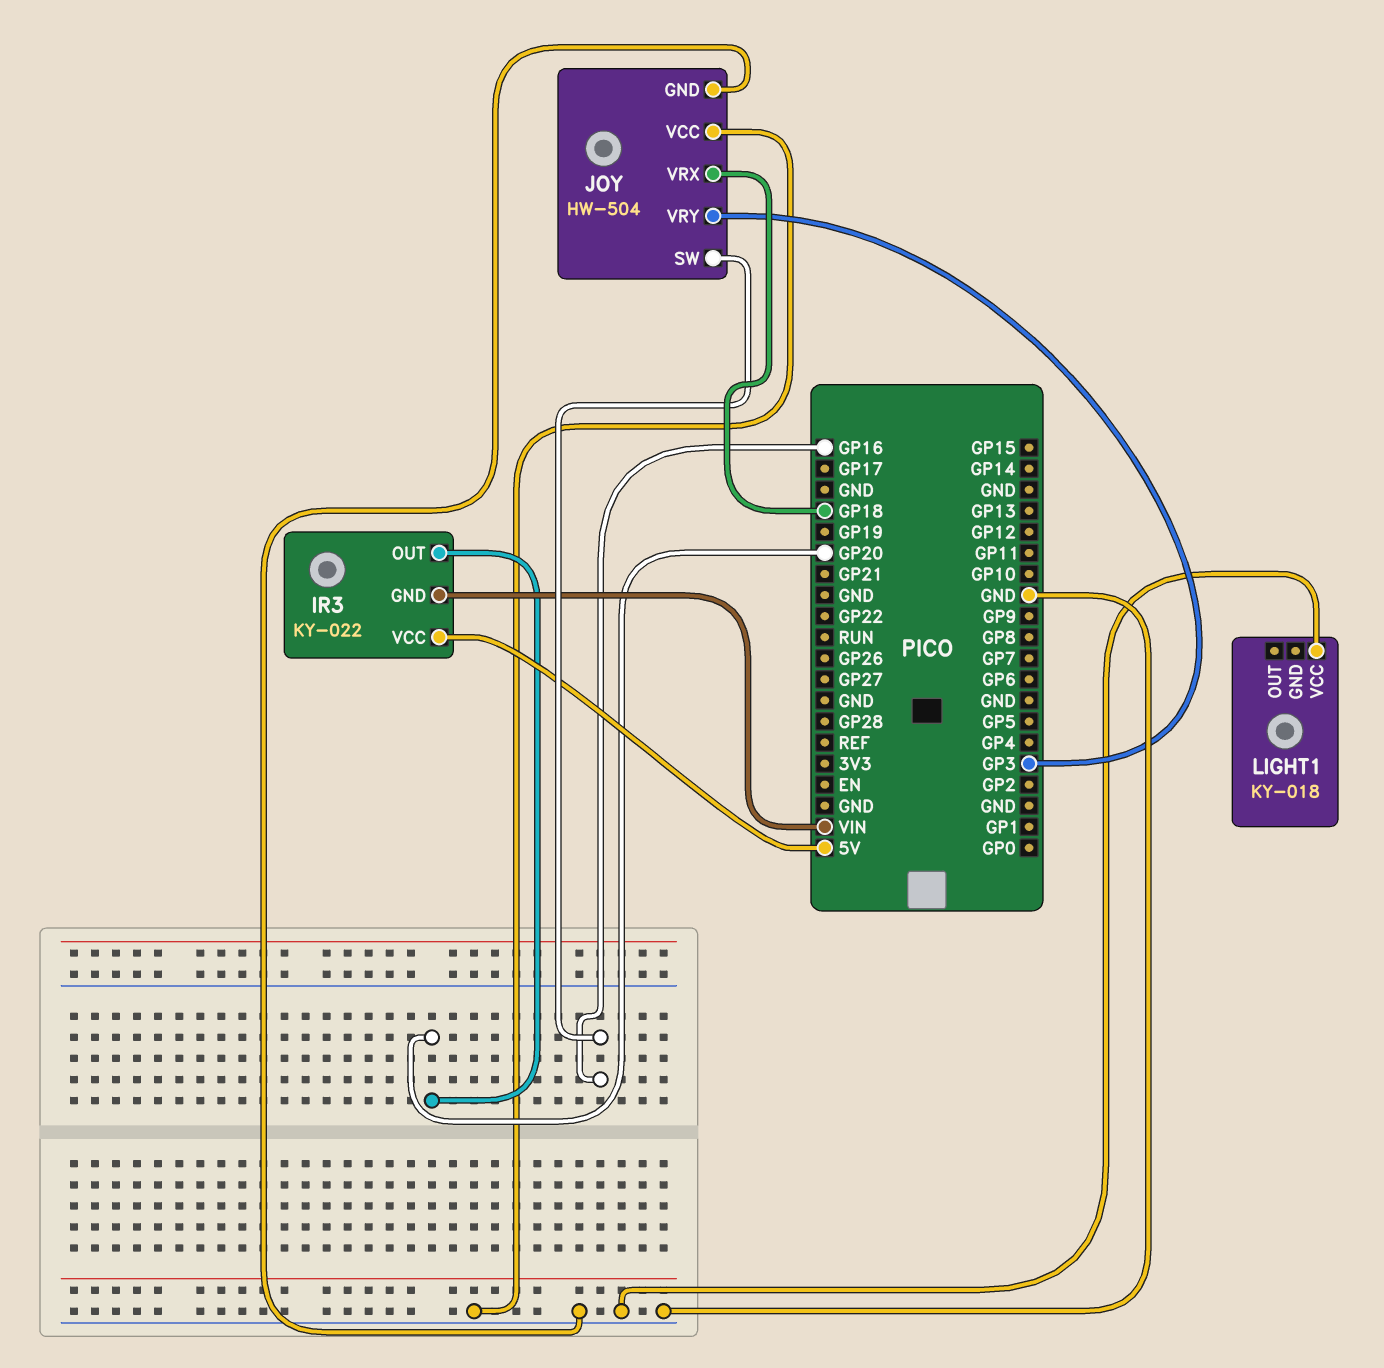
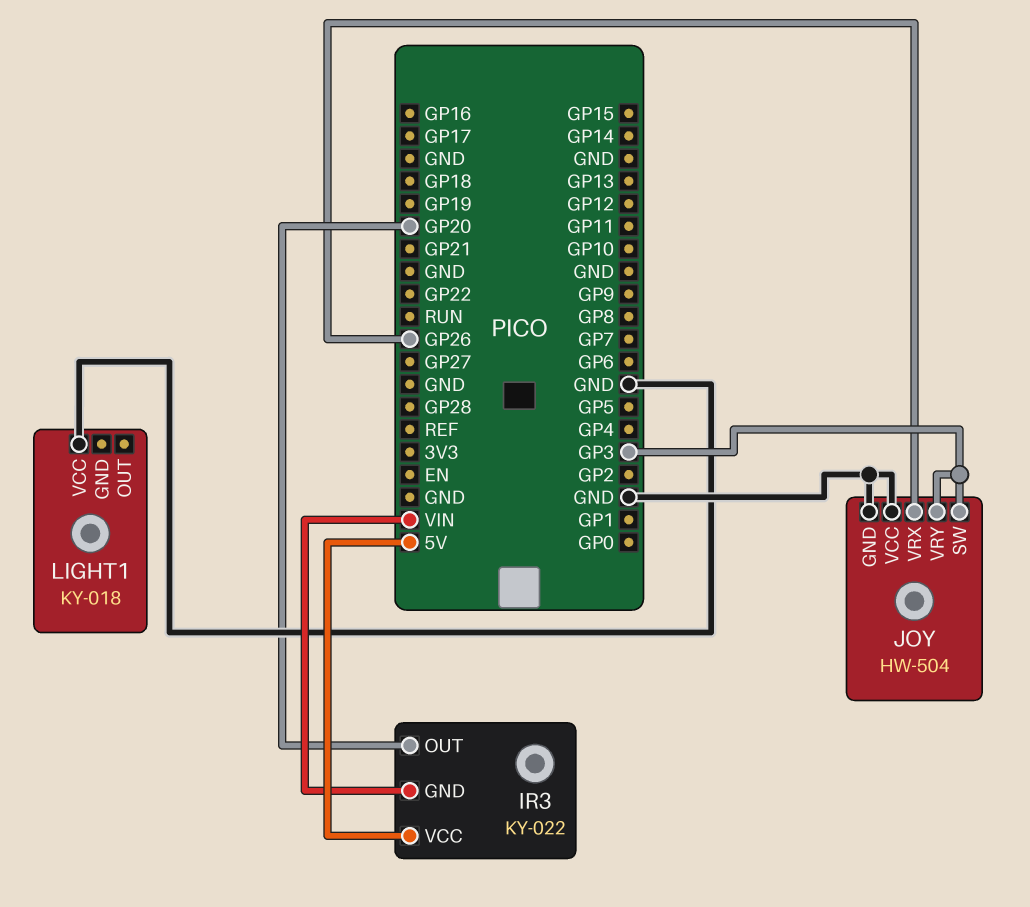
JOY pin SW: GP16 -> GP3
JOY pin VRX: GP18 -> GP26

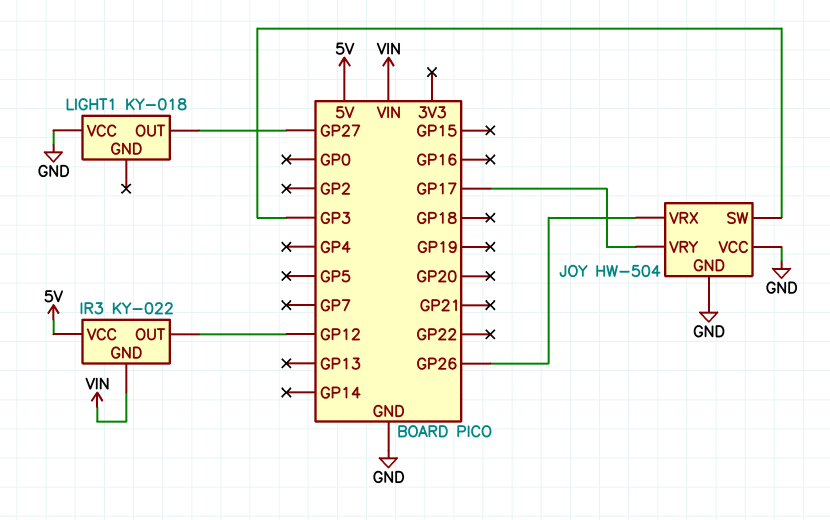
IR3 pin OUT: GP20 -> GP12
JOY pin VRY: GP3 -> GP17
LIGHT1 pin OUT: none -> GP27

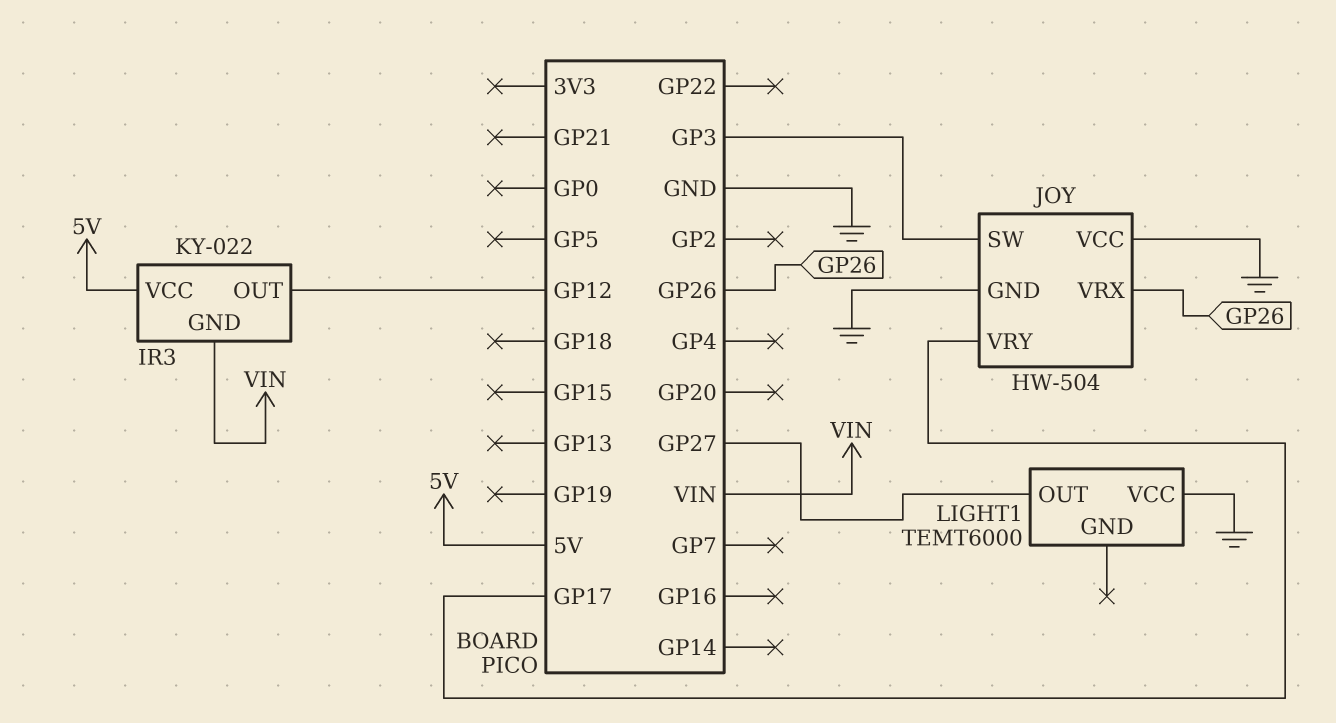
LIGHT1: KY-018 -> TEMT6000

